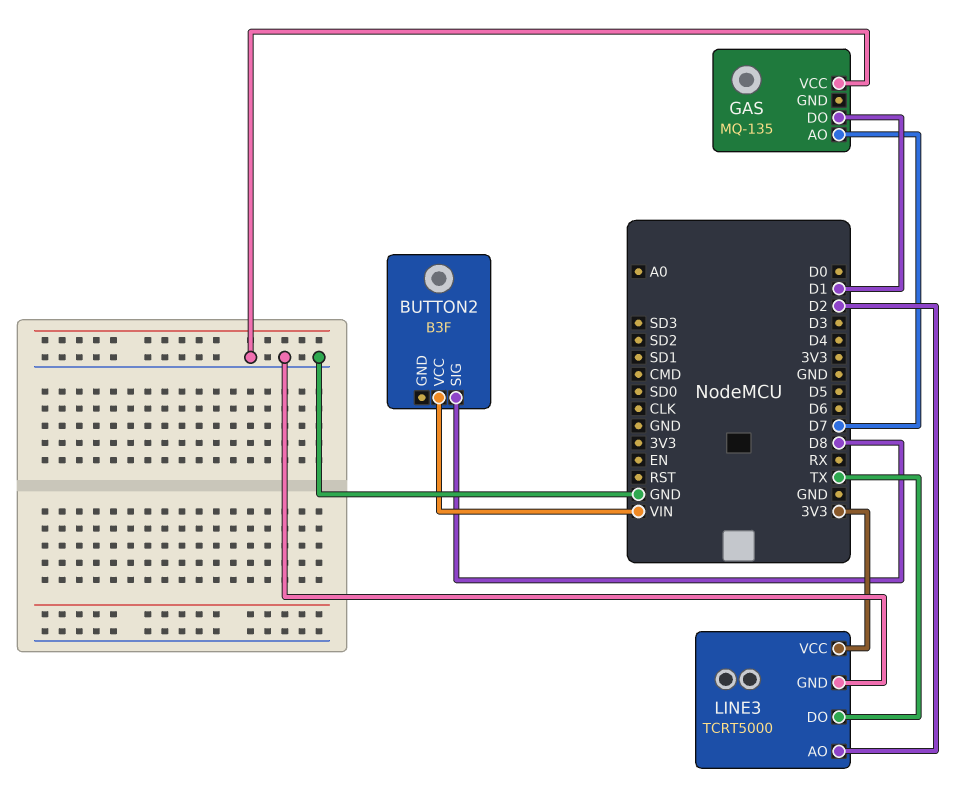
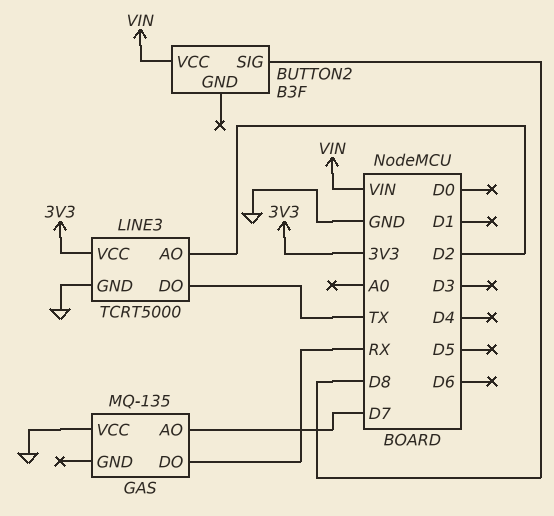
GAS pin DO: D1 -> RX

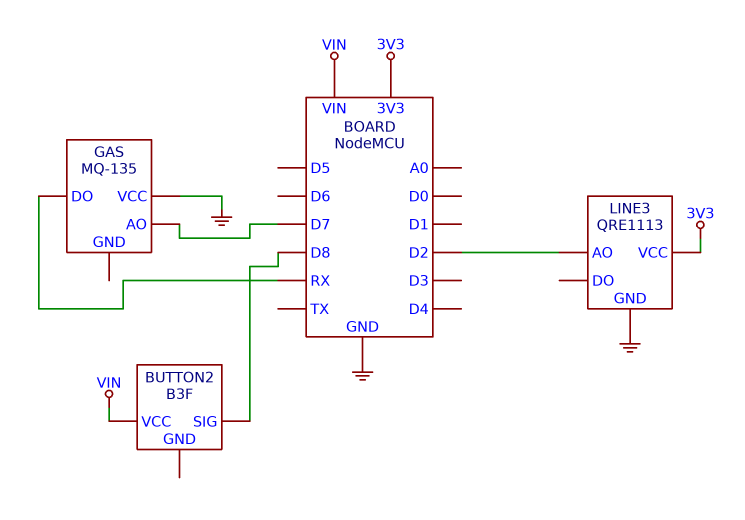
LINE3: TCRT5000 -> QRE1113
LINE3 pin DO: TX -> none

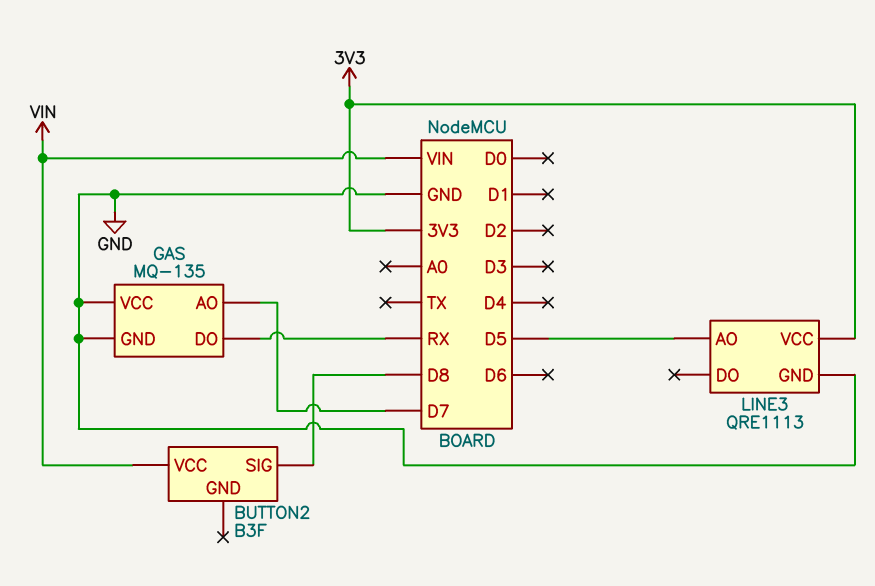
GAS pin GND: none -> GND
LINE3 pin AO: D2 -> D5

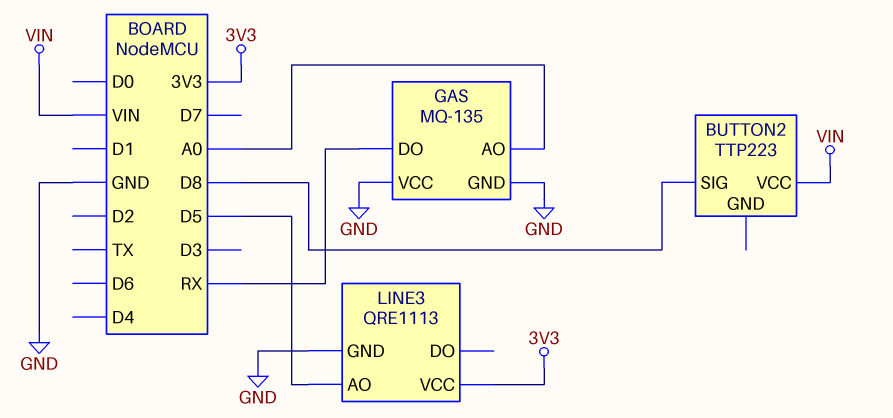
BUTTON2: B3F -> TTP223
GAS pin AO: D7 -> A0

